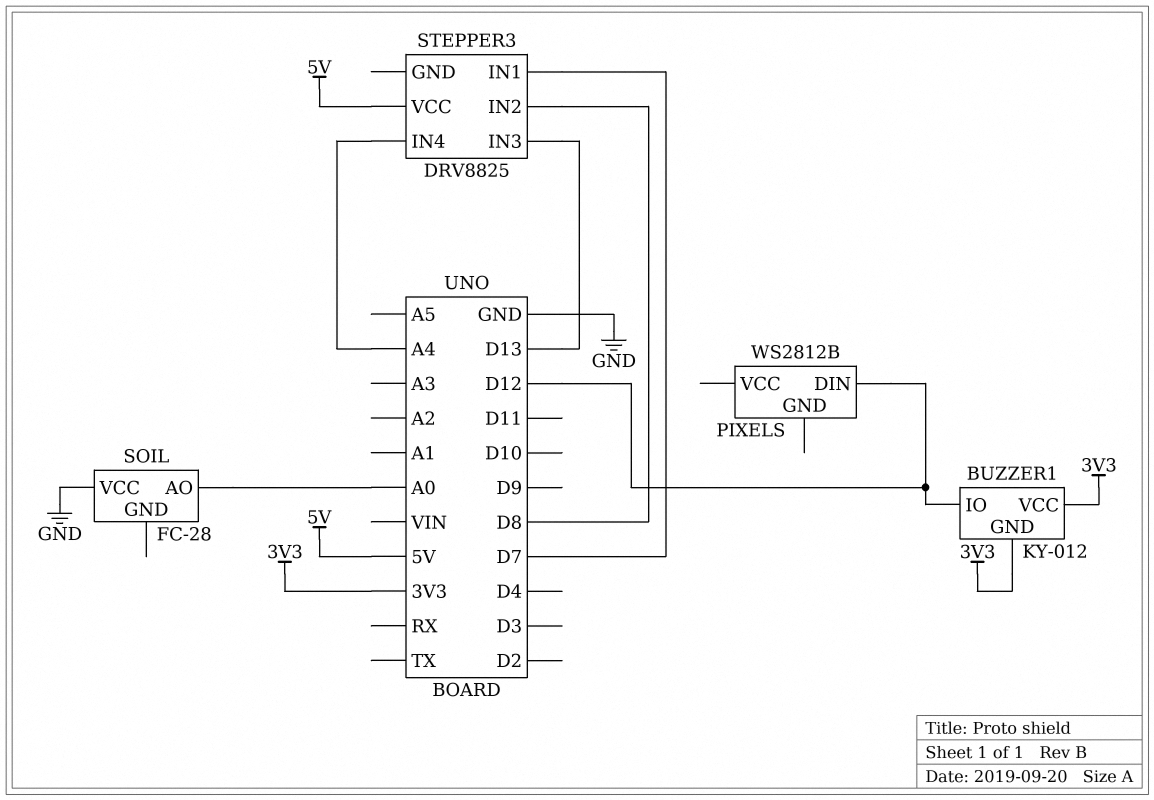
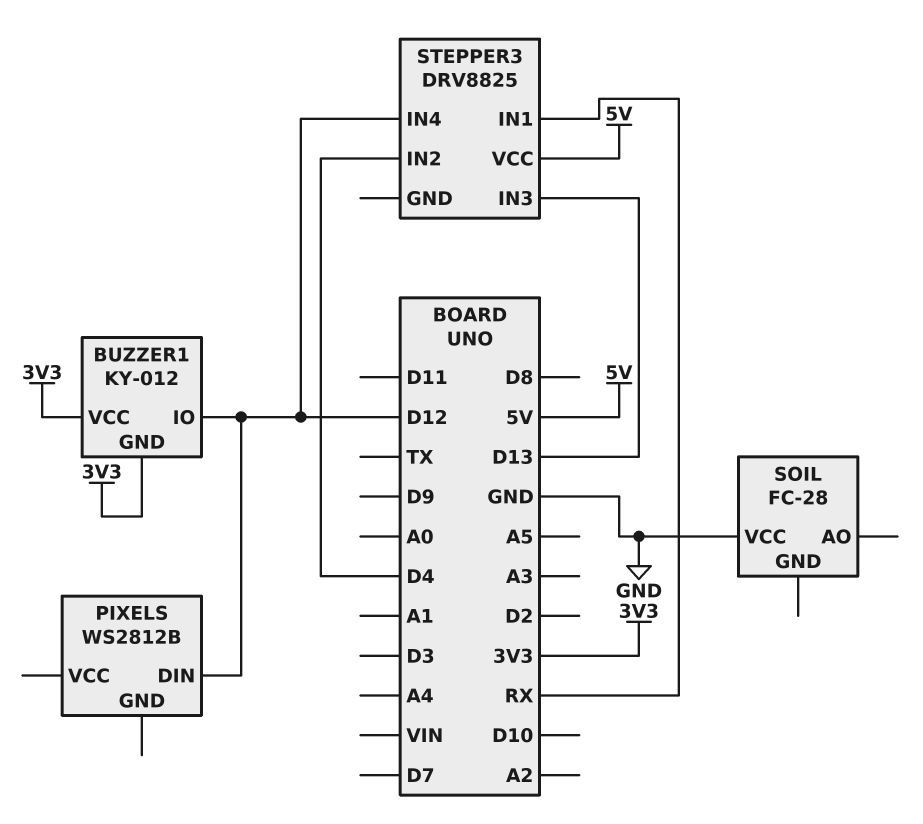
SOIL pin AO: A0 -> none
STEPPER3 pin IN1: D7 -> RX
STEPPER3 pin IN2: D8 -> D4
STEPPER3 pin IN4: A4 -> D12

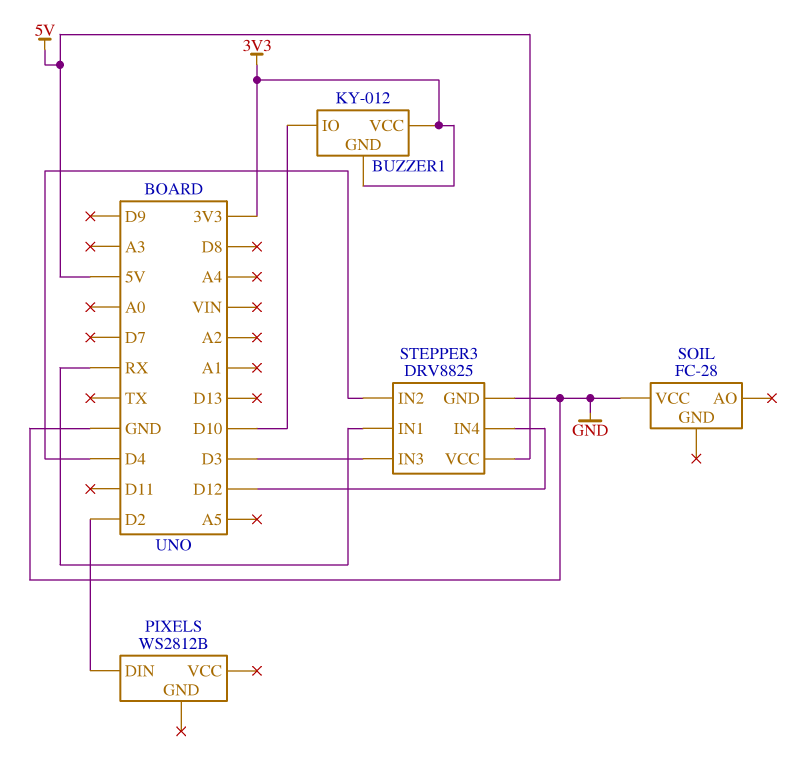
BUZZER1 pin IO: D12 -> D10
PIXELS pin DIN: D12 -> D2
STEPPER3 pin GND: none -> GND
STEPPER3 pin IN3: D13 -> D3

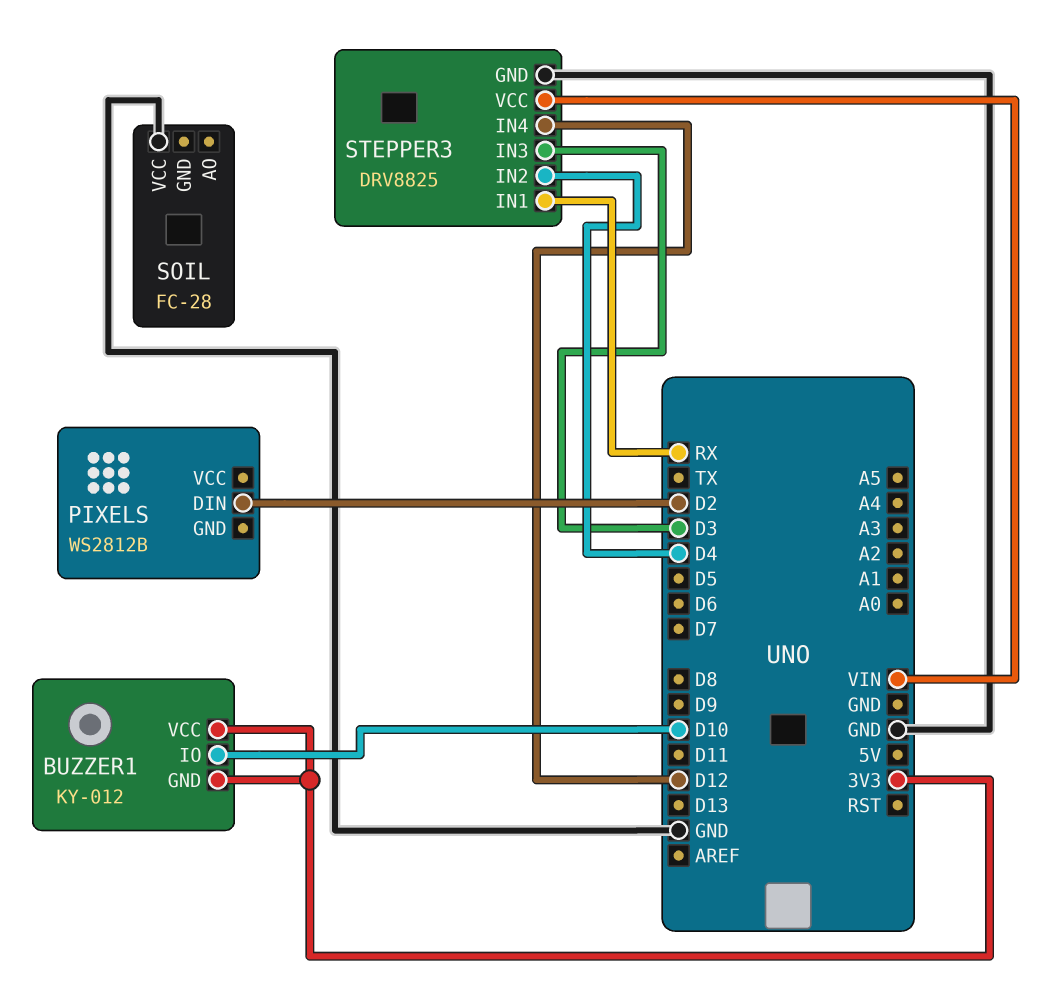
STEPPER3 pin VCC: 5V -> VIN

